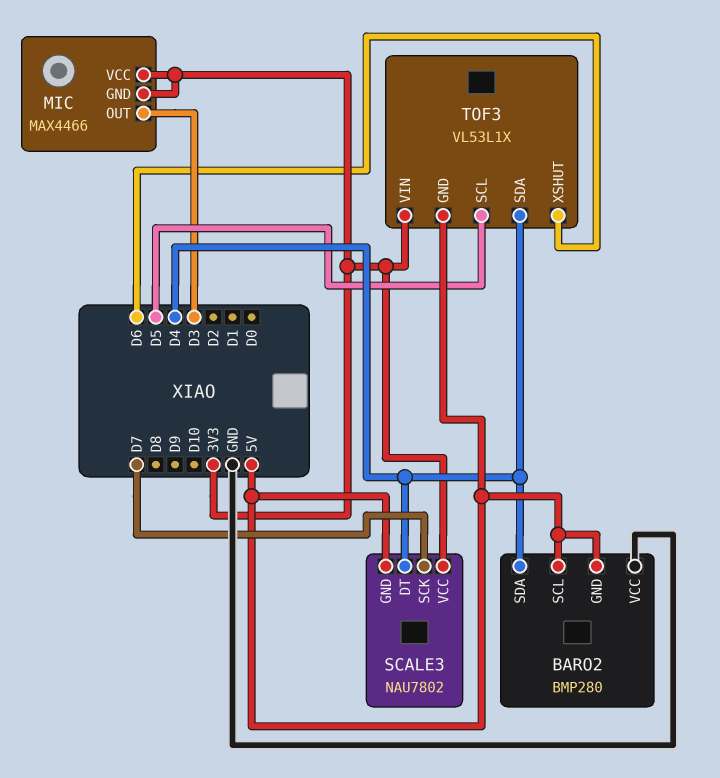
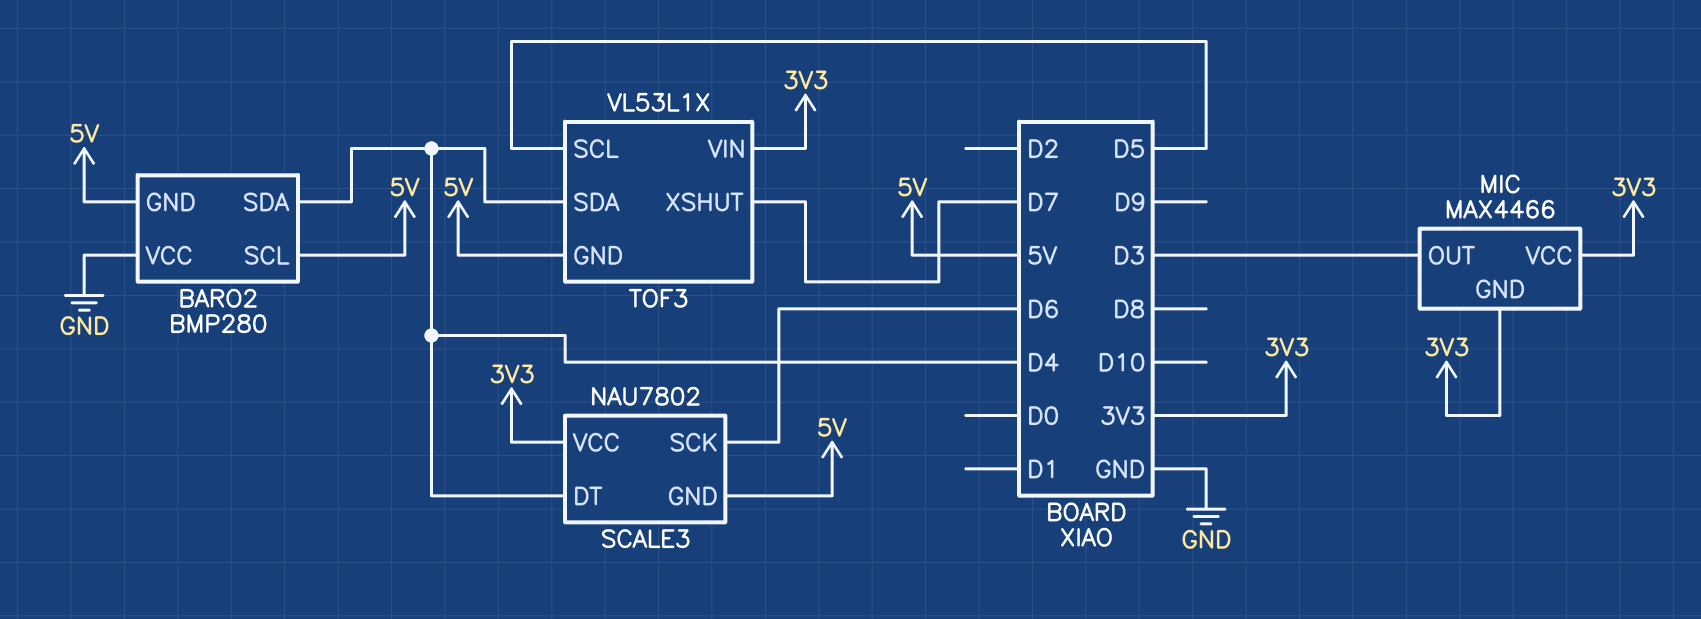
SCALE3 pin SCK: D7 -> D6
TOF3 pin XSHUT: D6 -> D7

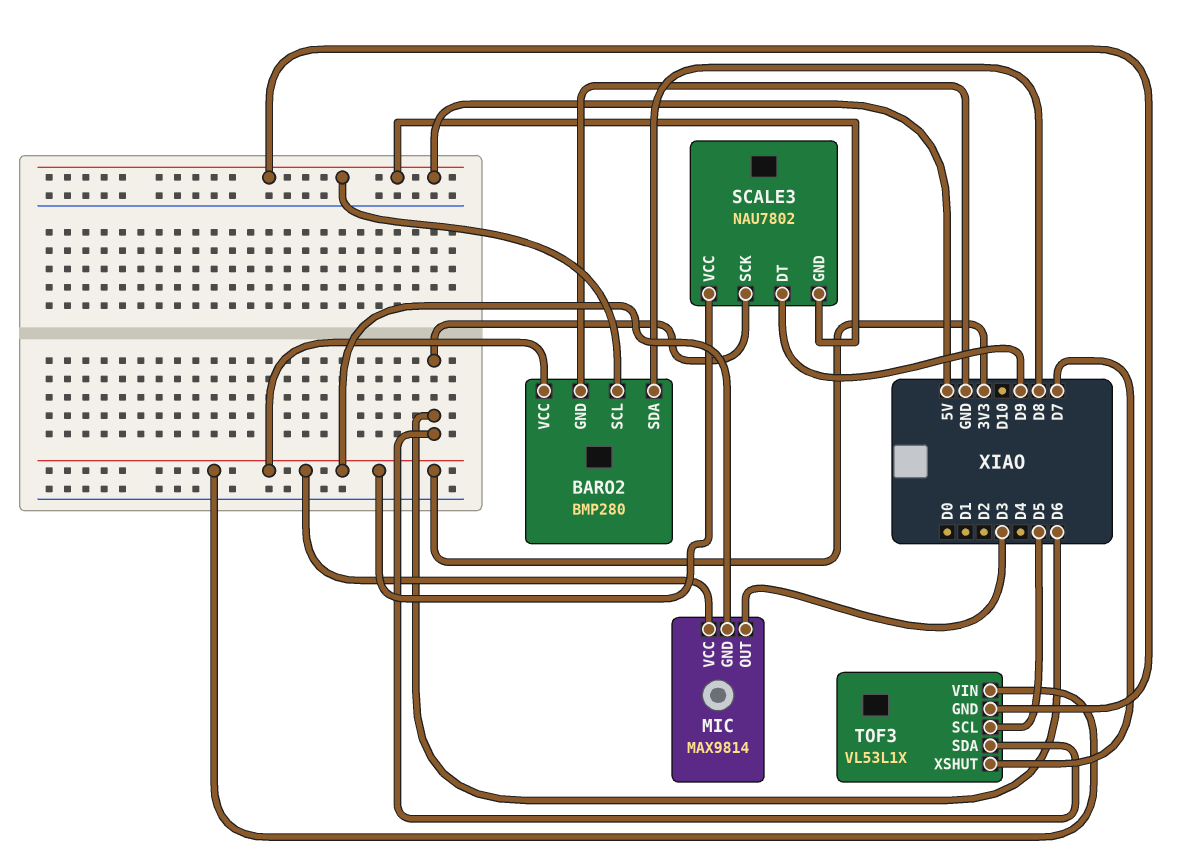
BARO2 pin GND: 5V -> GND
BARO2 pin SDA: D4 -> D8
BARO2 pin VCC: GND -> 3V3
MIC: MAX4466 -> MAX9814
SCALE3 pin DT: D4 -> D9
TOF3 pin SDA: D4 -> D6

